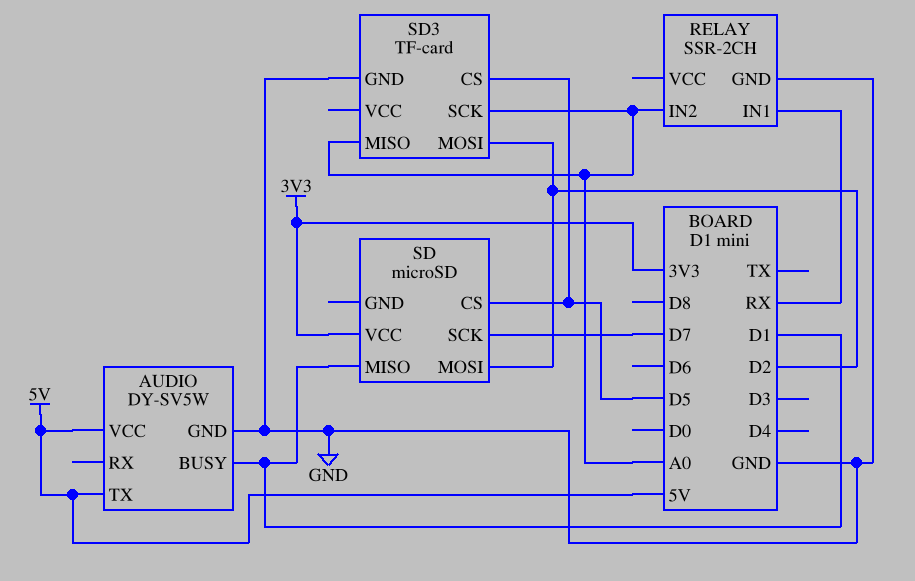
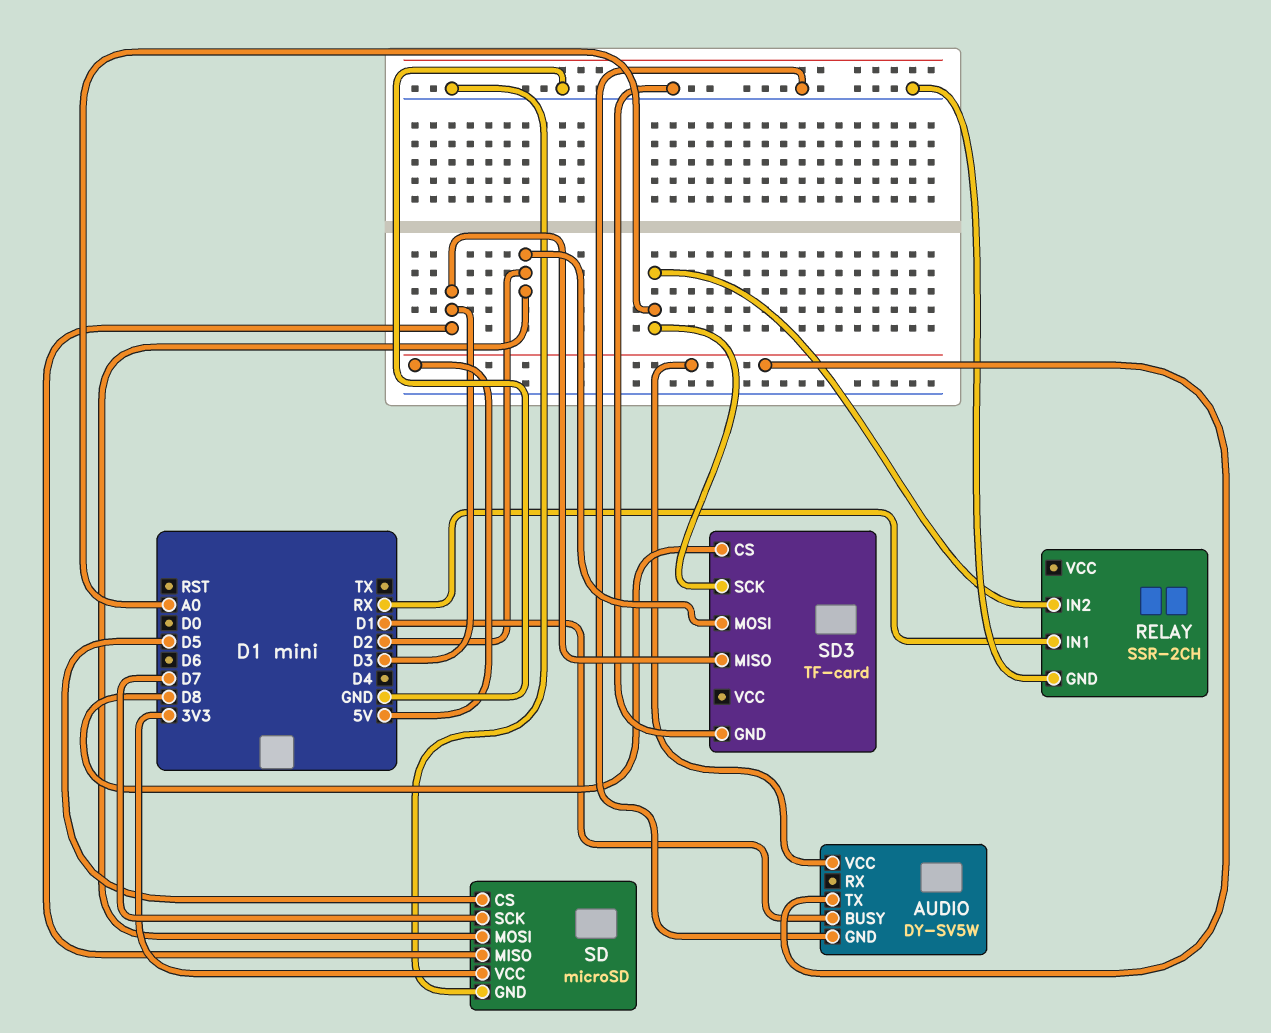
SD pin GND: none -> GND
SD pin MISO: D1 -> D3
SD3 pin CS: D5 -> D8
SD3 pin MISO: A0 -> D3

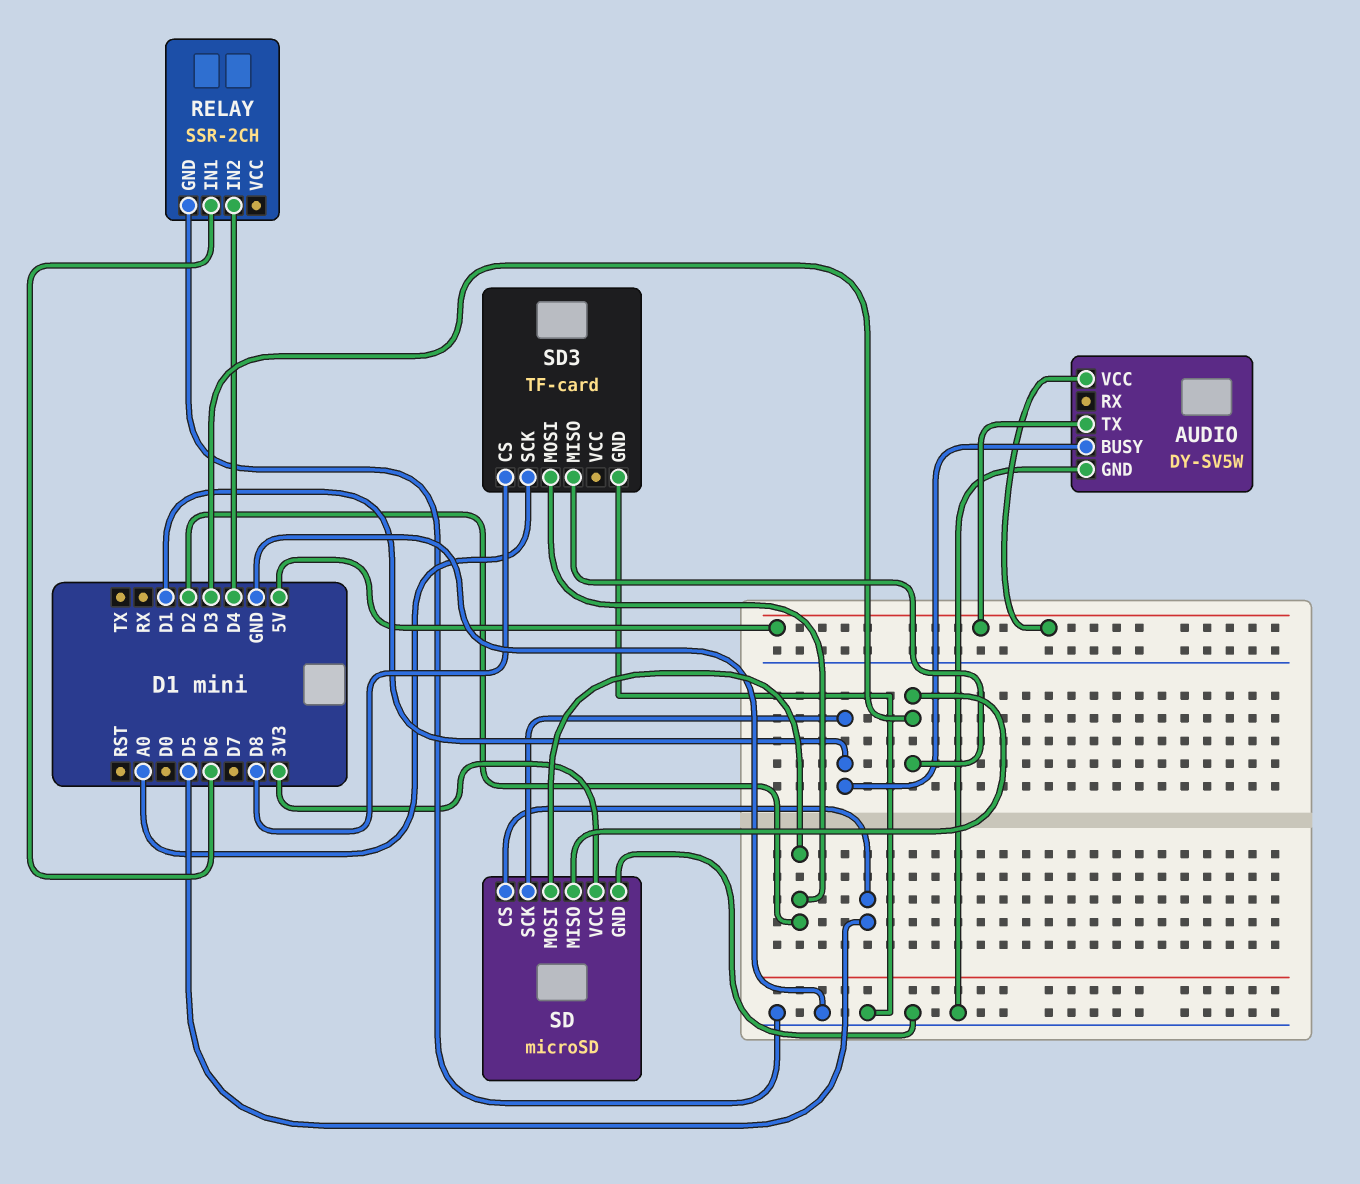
RELAY pin IN1: RX -> D6
RELAY pin IN2: A0 -> D4
SD pin SCK: D7 -> D1

